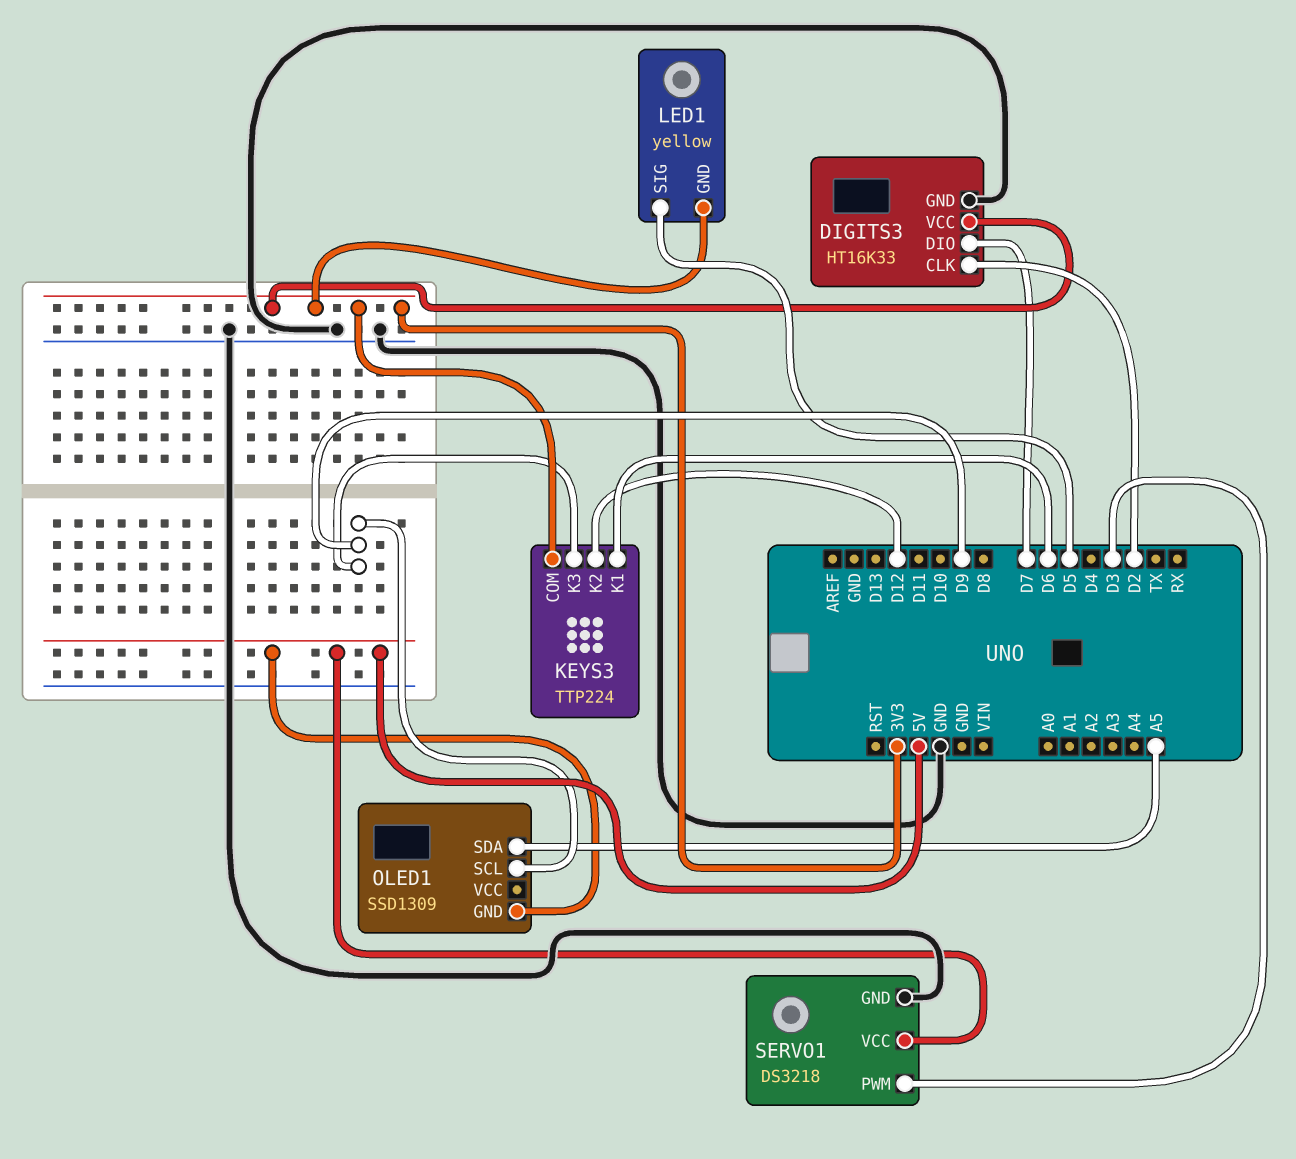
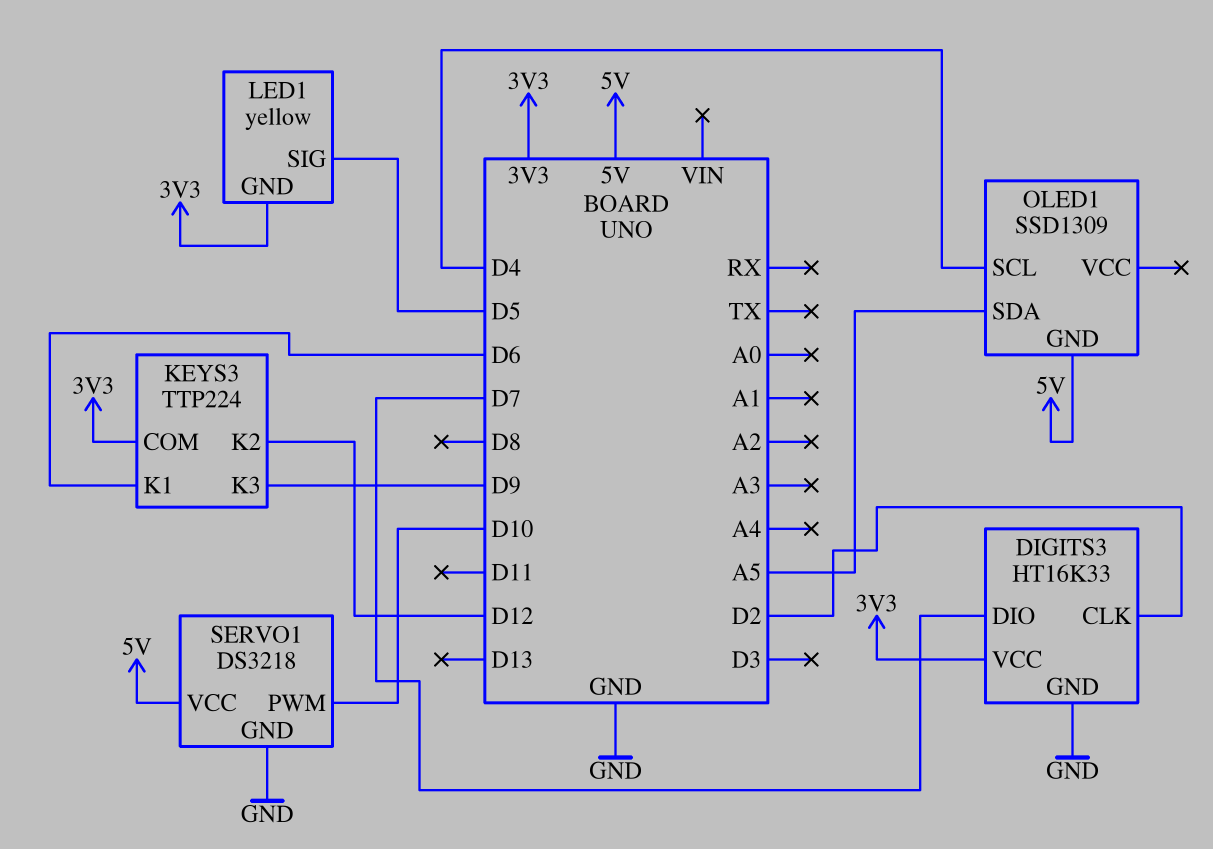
OLED1 pin SCL: D9 -> D4
SERVO1 pin PWM: D3 -> D10

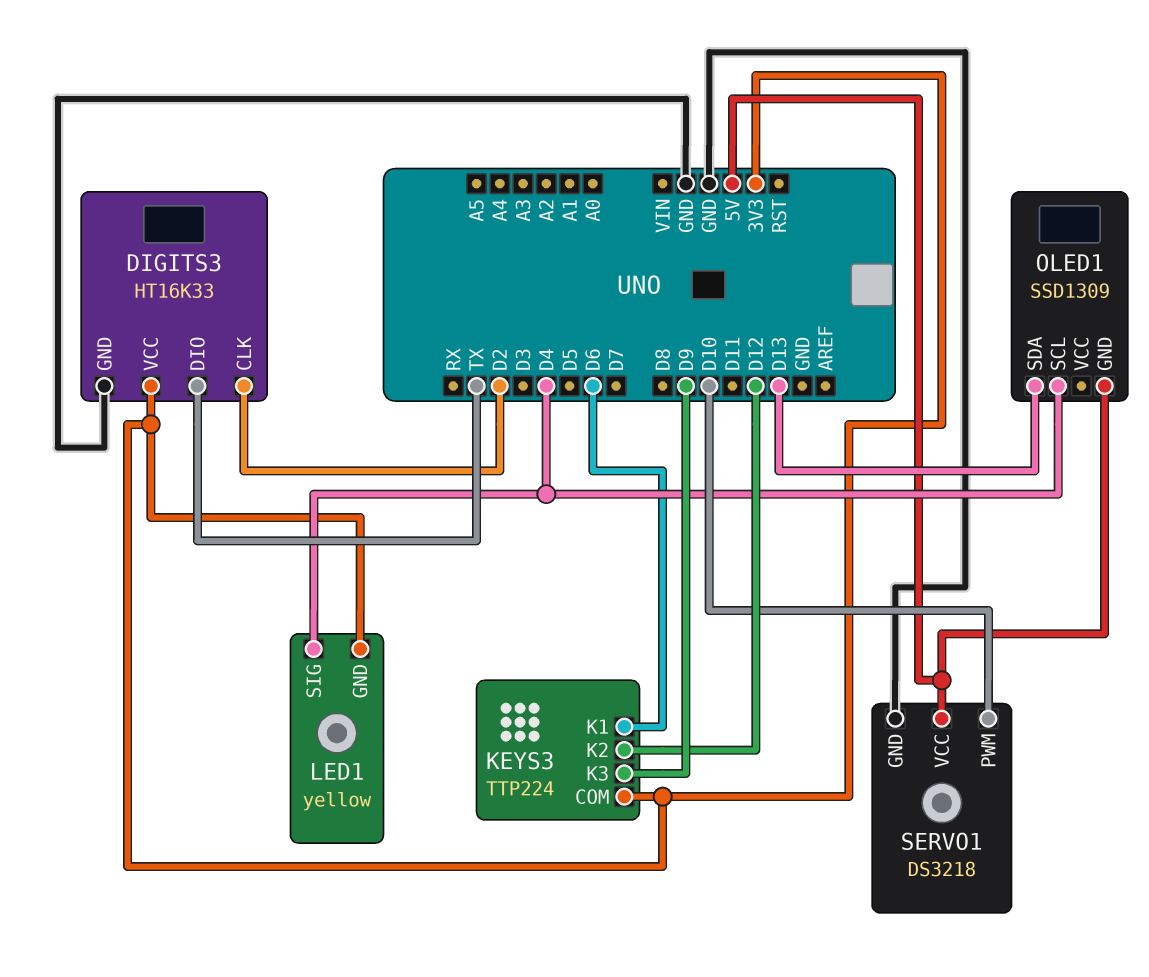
DIGITS3 pin DIO: D7 -> TX
LED1 pin SIG: D5 -> D4
OLED1 pin SDA: A5 -> D13

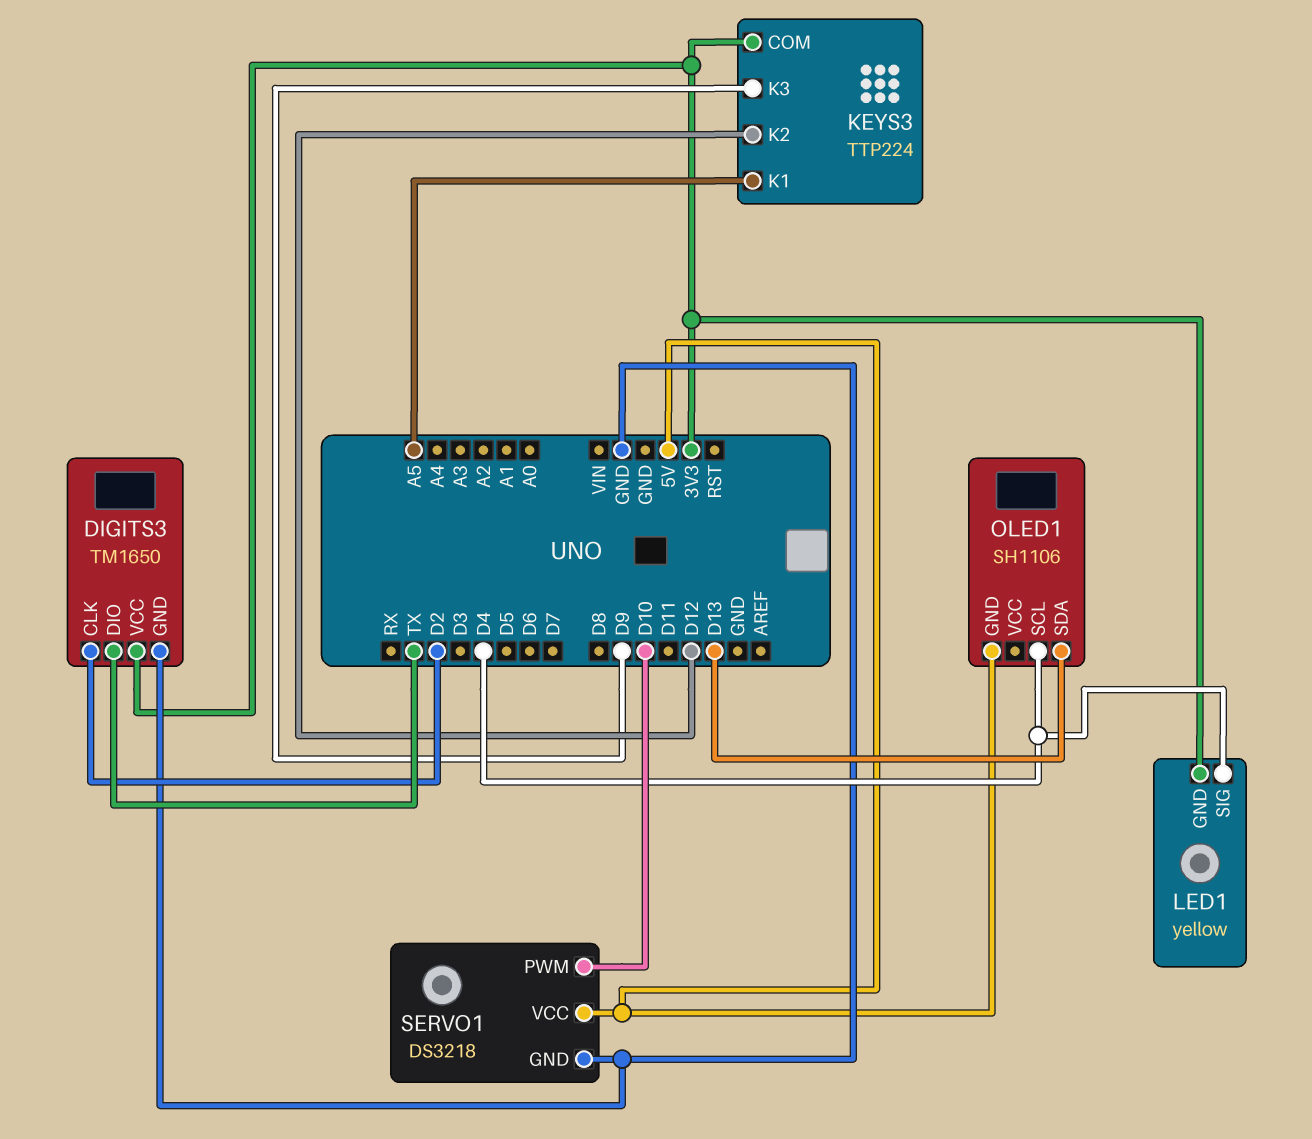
DIGITS3: HT16K33 -> TM1650
KEYS3 pin K1: D6 -> A5
OLED1: SSD1309 -> SH1106

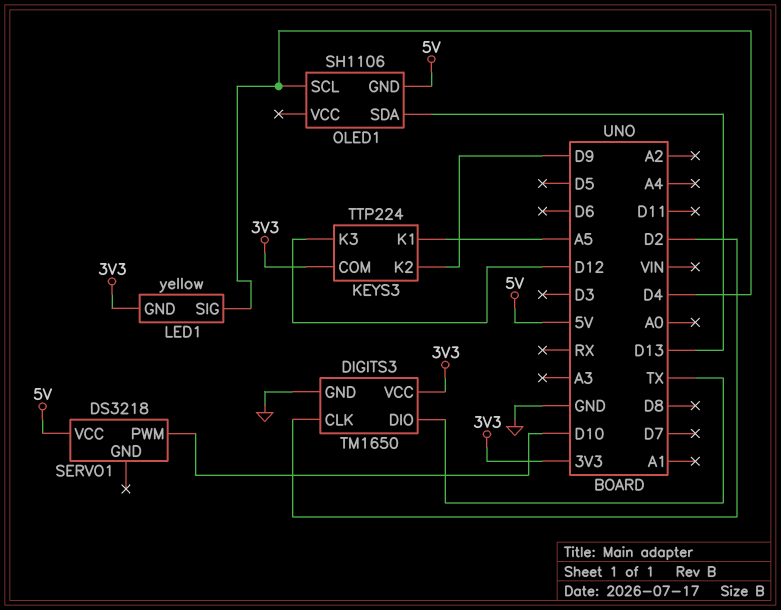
KEYS3 pin K2: D12 -> D9
KEYS3 pin K3: D9 -> D12
SERVO1 pin GND: GND -> none

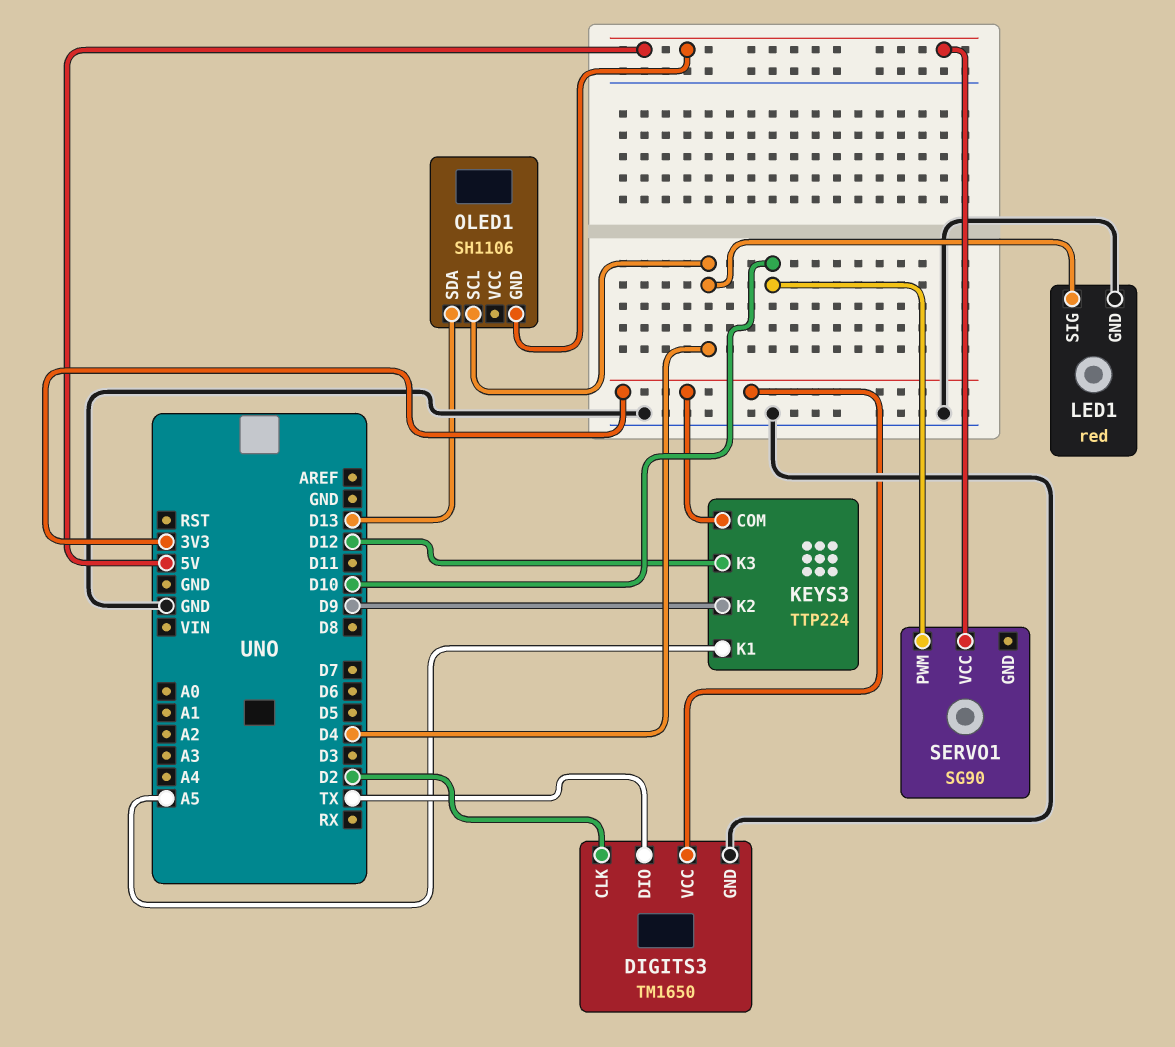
LED1: yellow -> red
LED1 pin GND: 3V3 -> GND
SERVO1: DS3218 -> SG90

